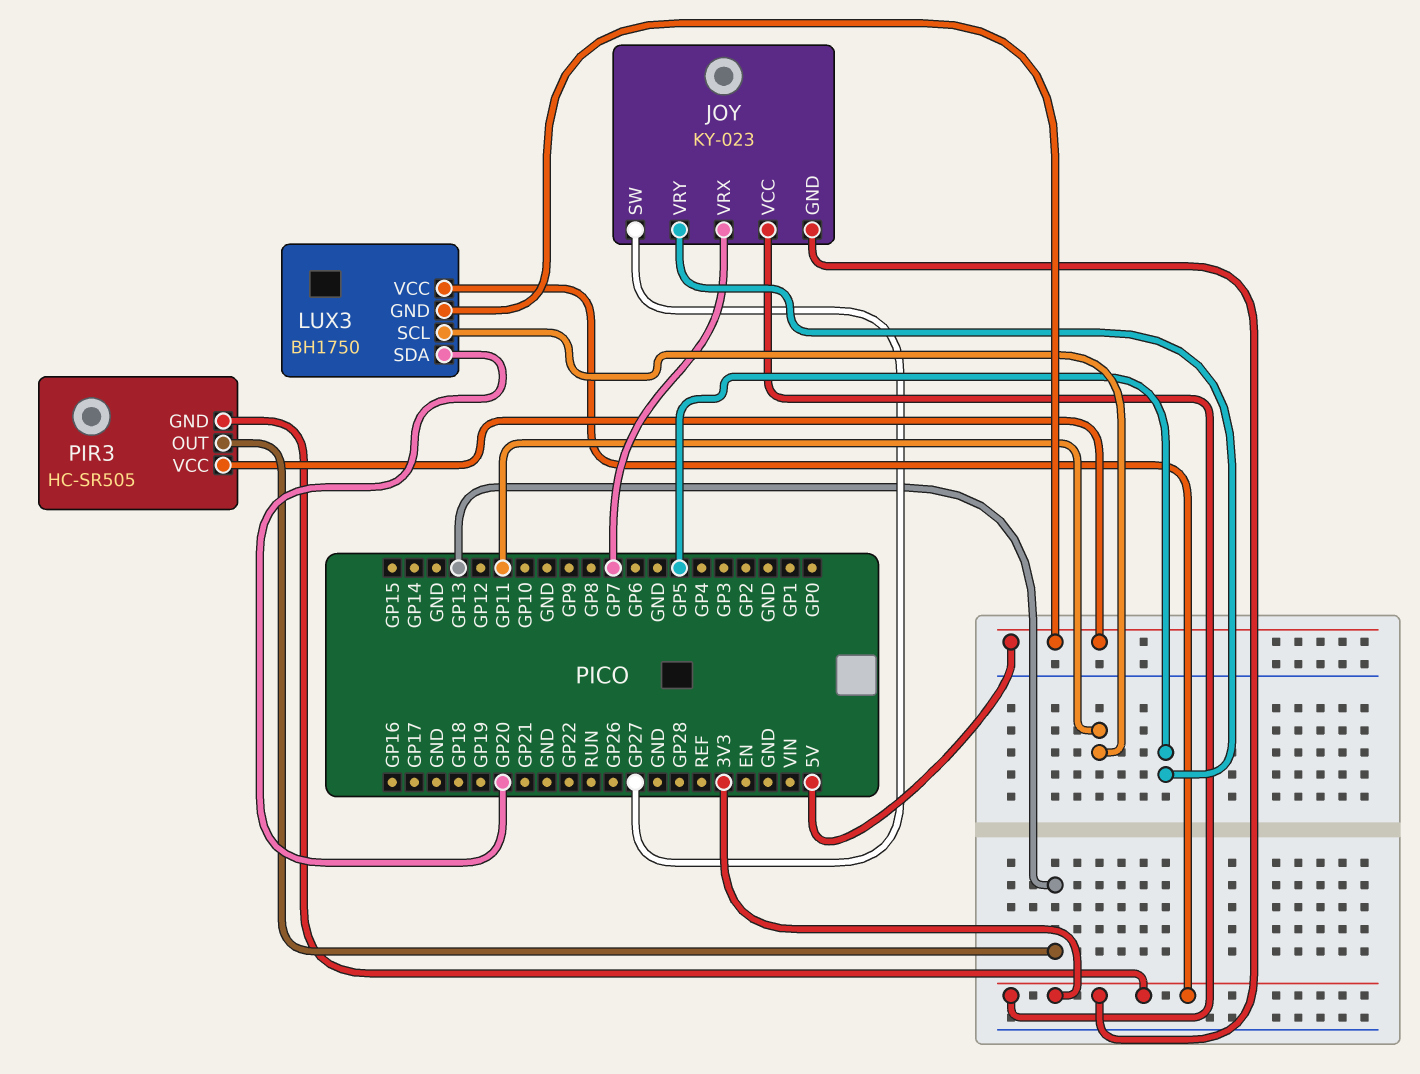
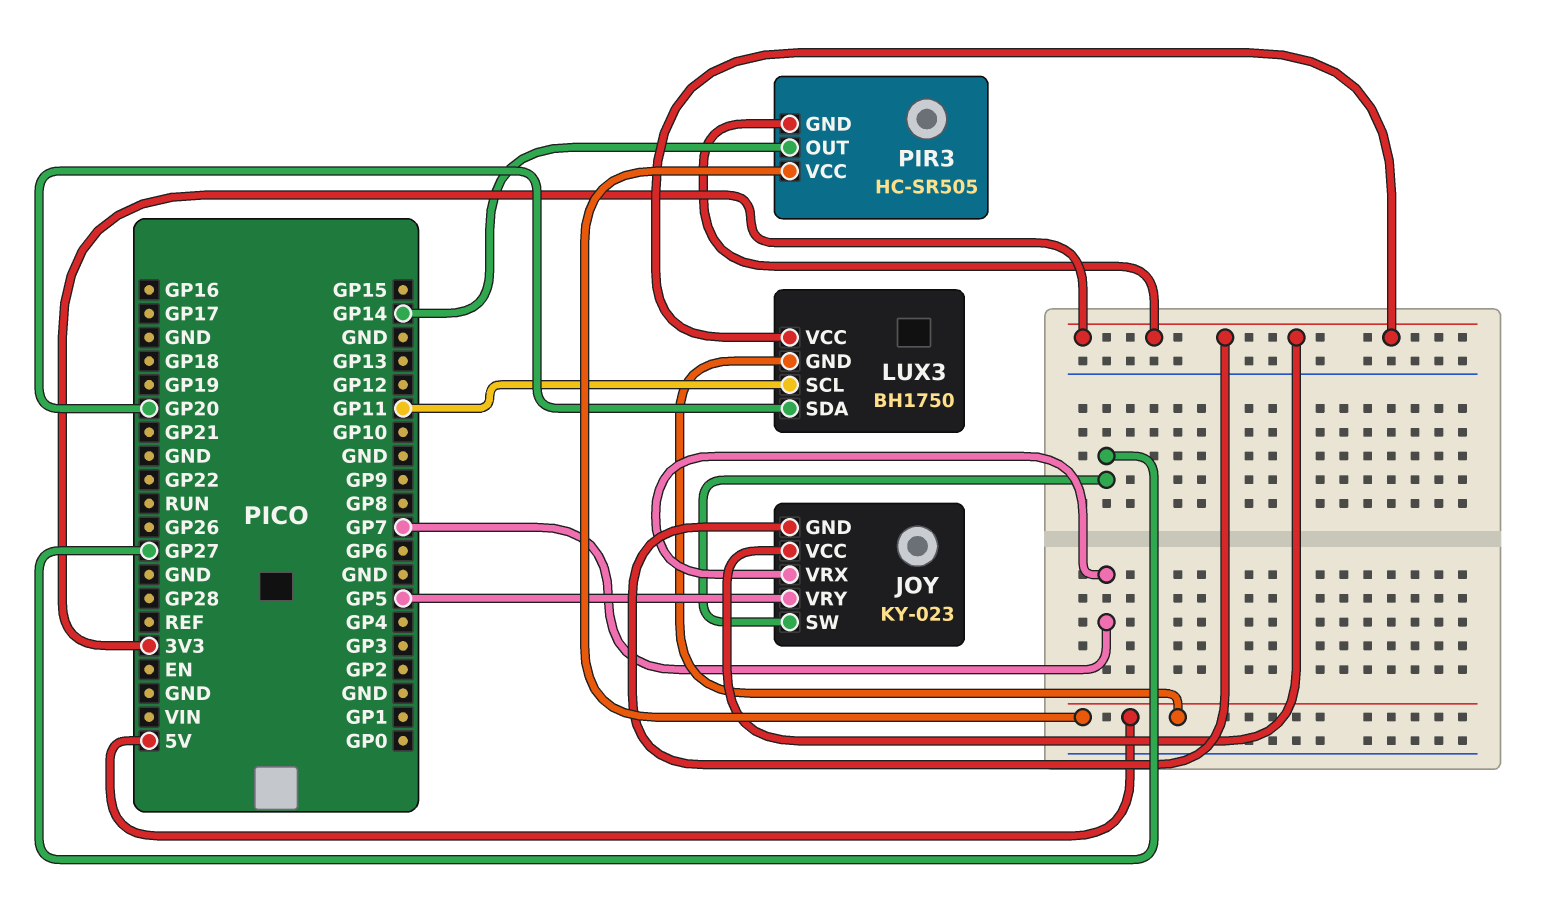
PIR3 pin OUT: GP13 -> GP14

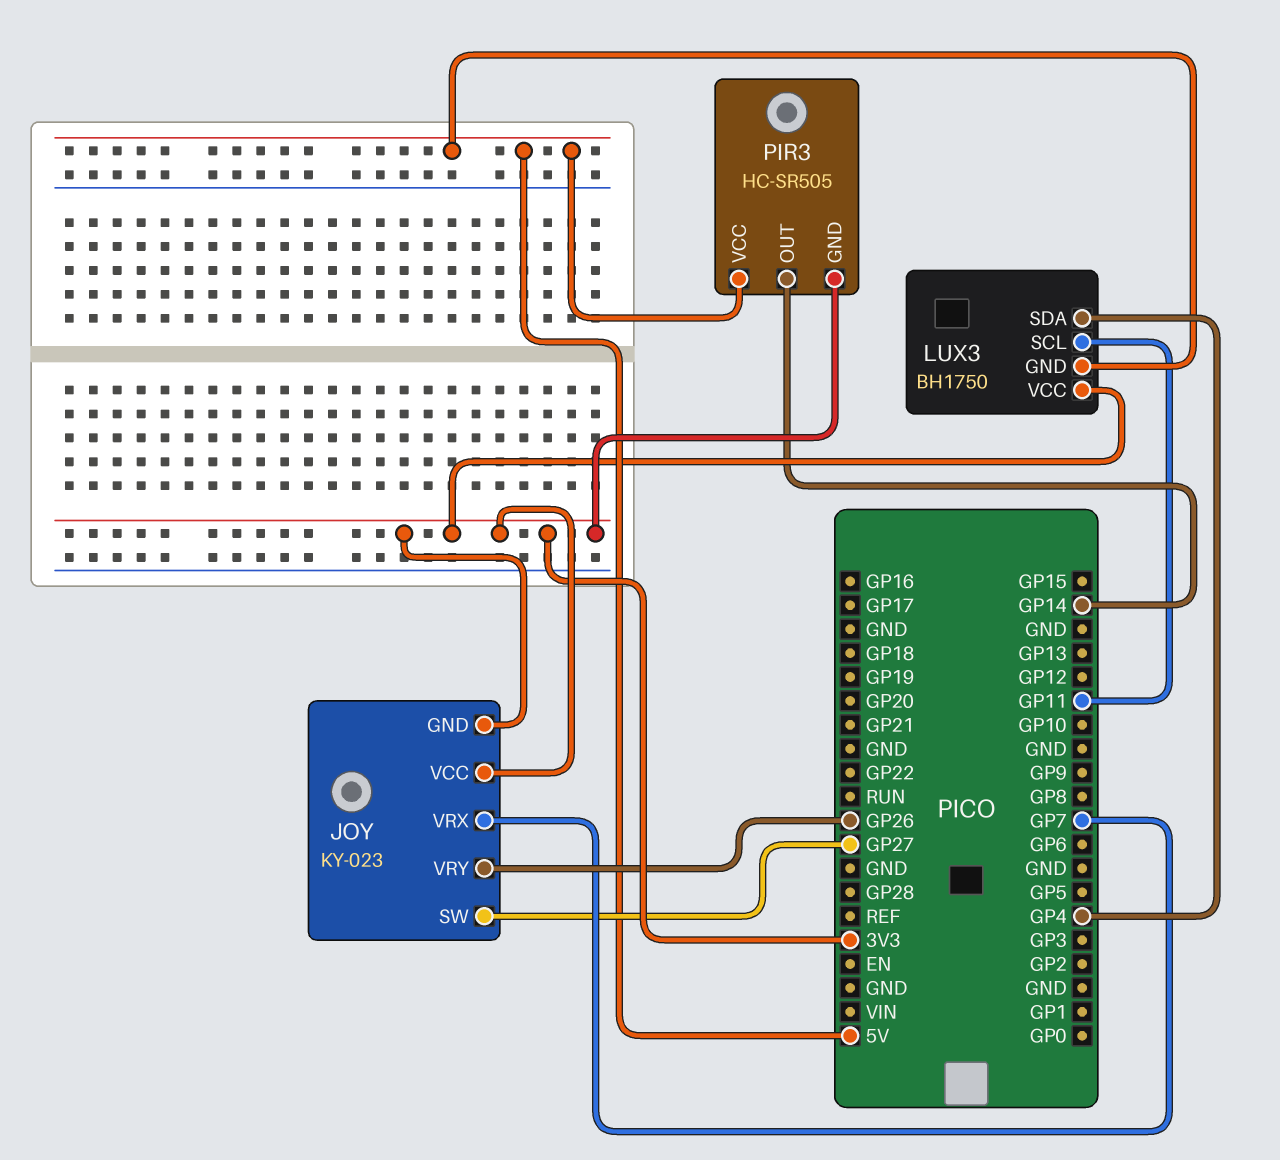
JOY pin VRY: GP5 -> GP26
LUX3 pin SDA: GP20 -> GP4

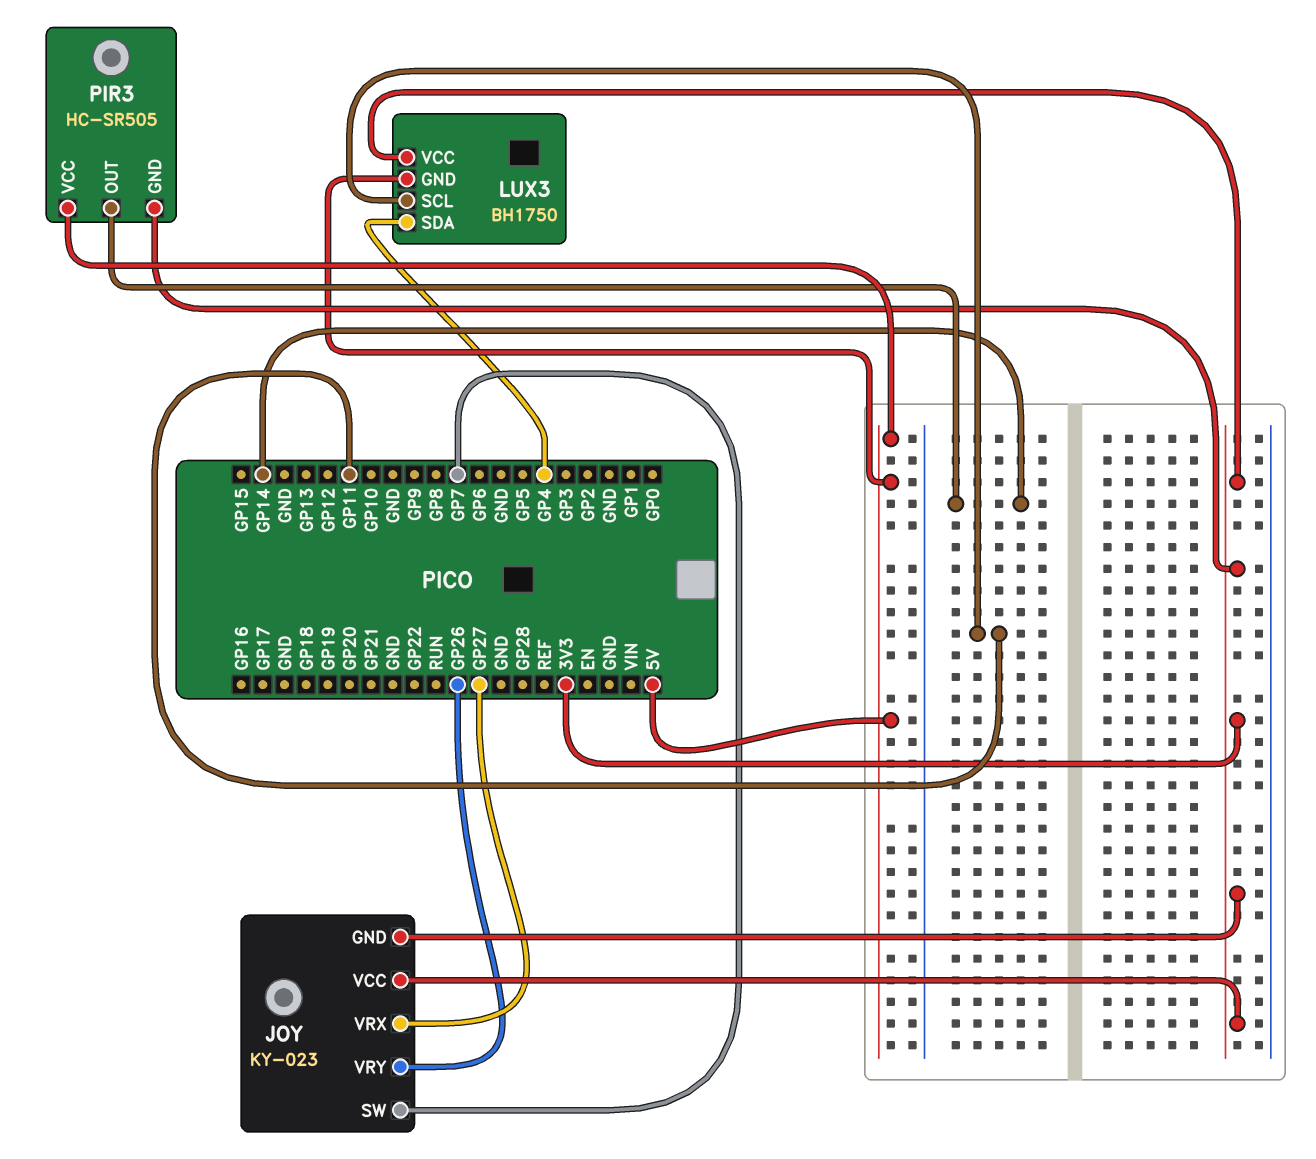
JOY pin SW: GP27 -> GP7
JOY pin VRX: GP7 -> GP27

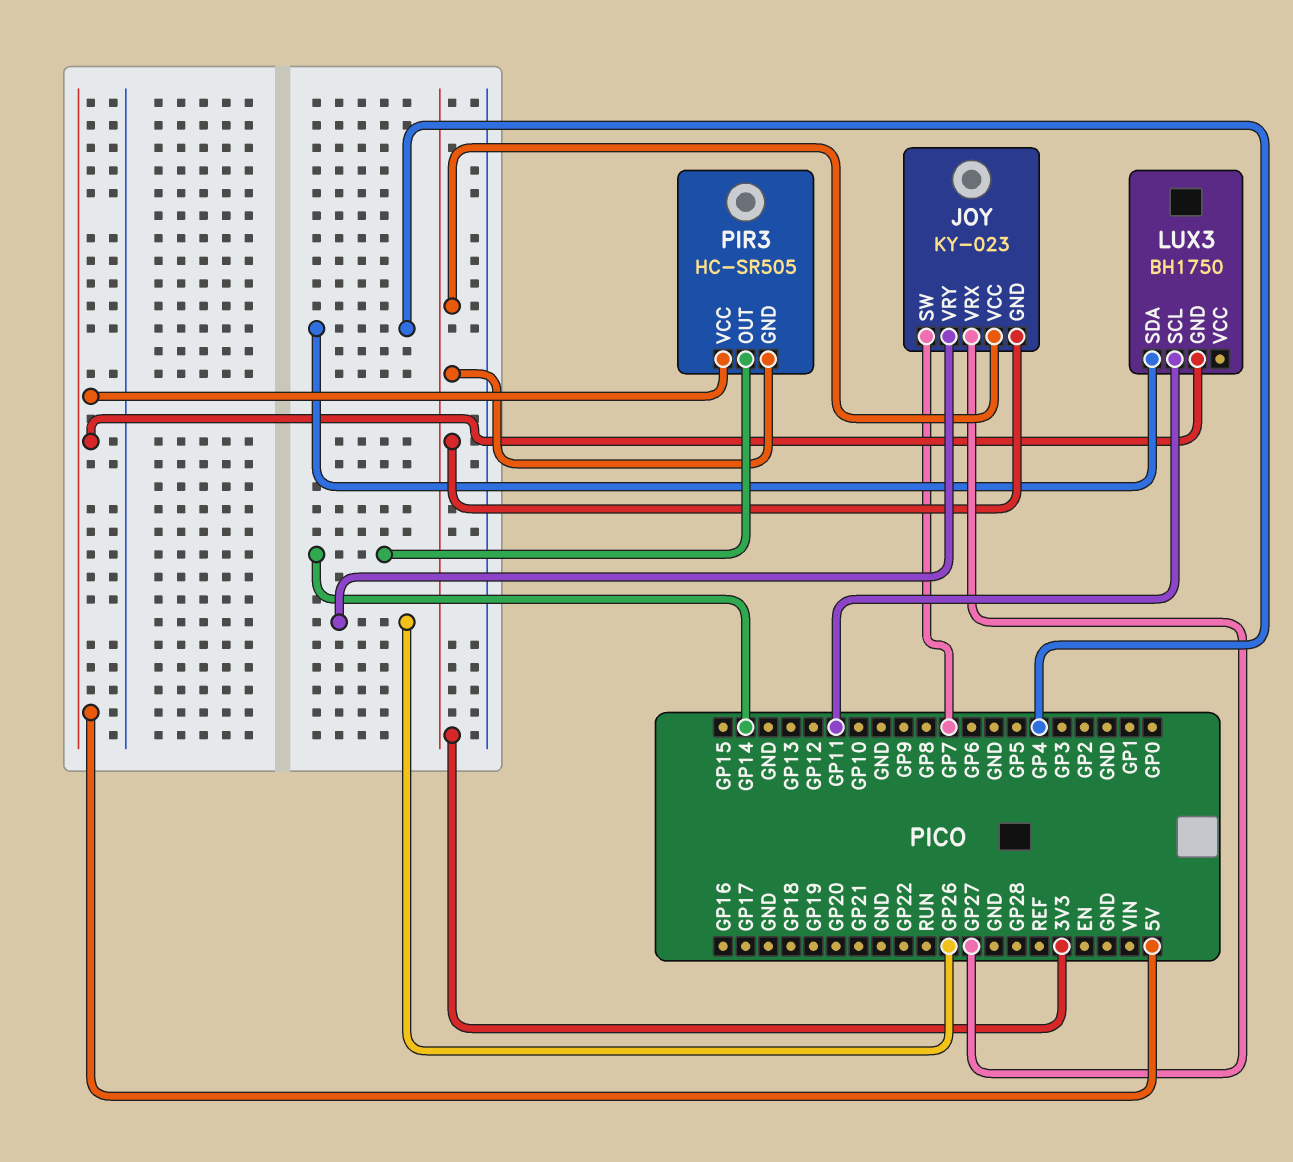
LUX3 pin VCC: 3V3 -> none

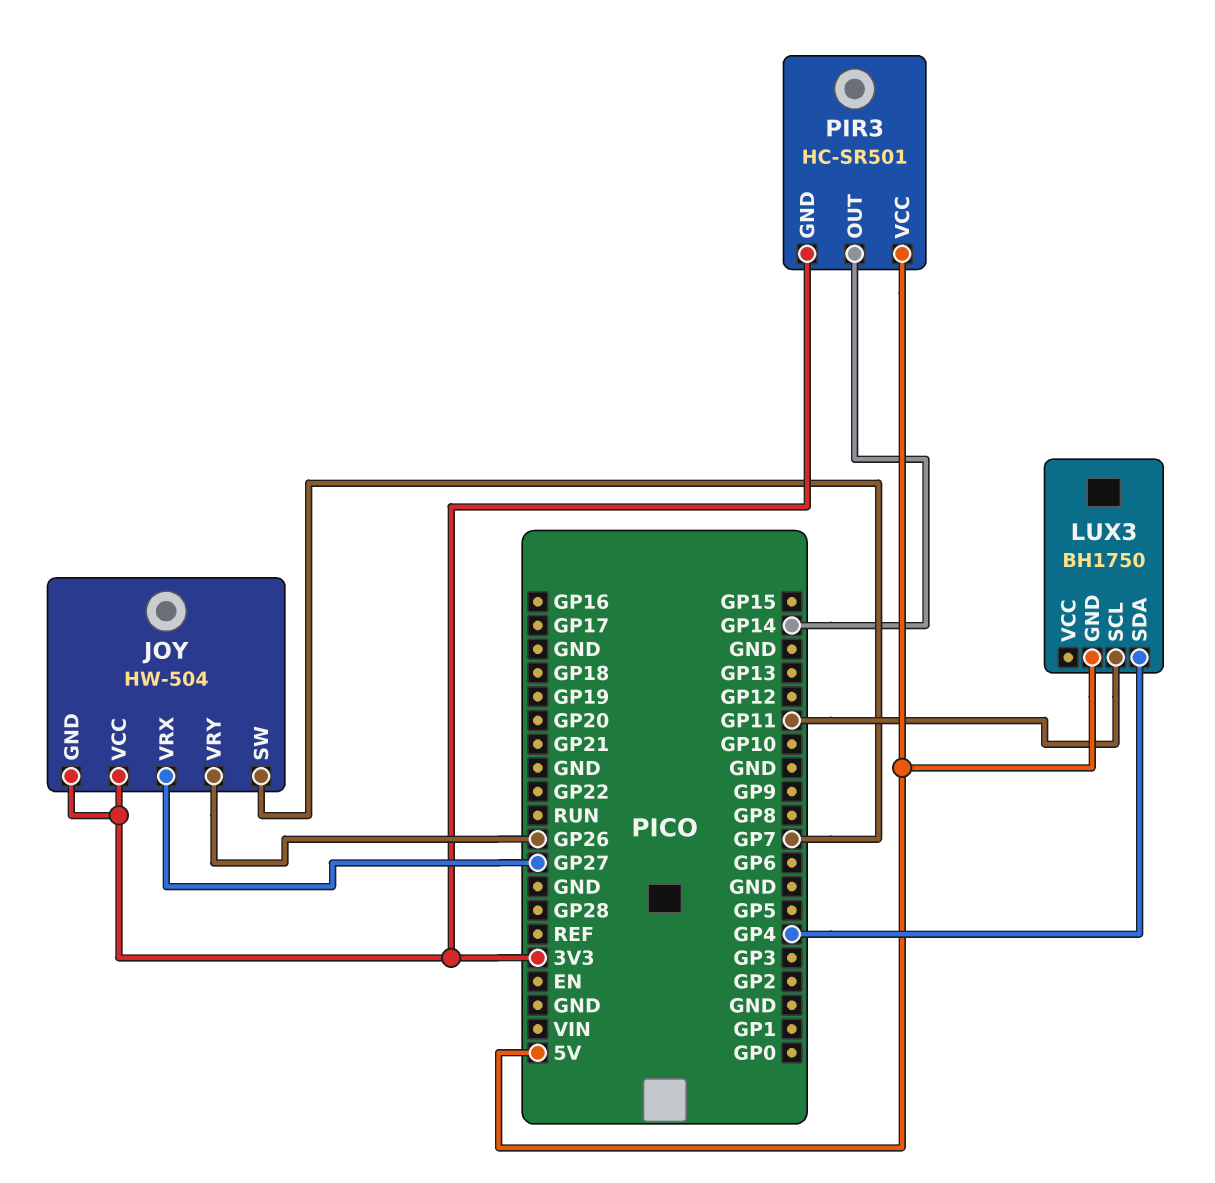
JOY: KY-023 -> HW-504
PIR3: HC-SR505 -> HC-SR501

